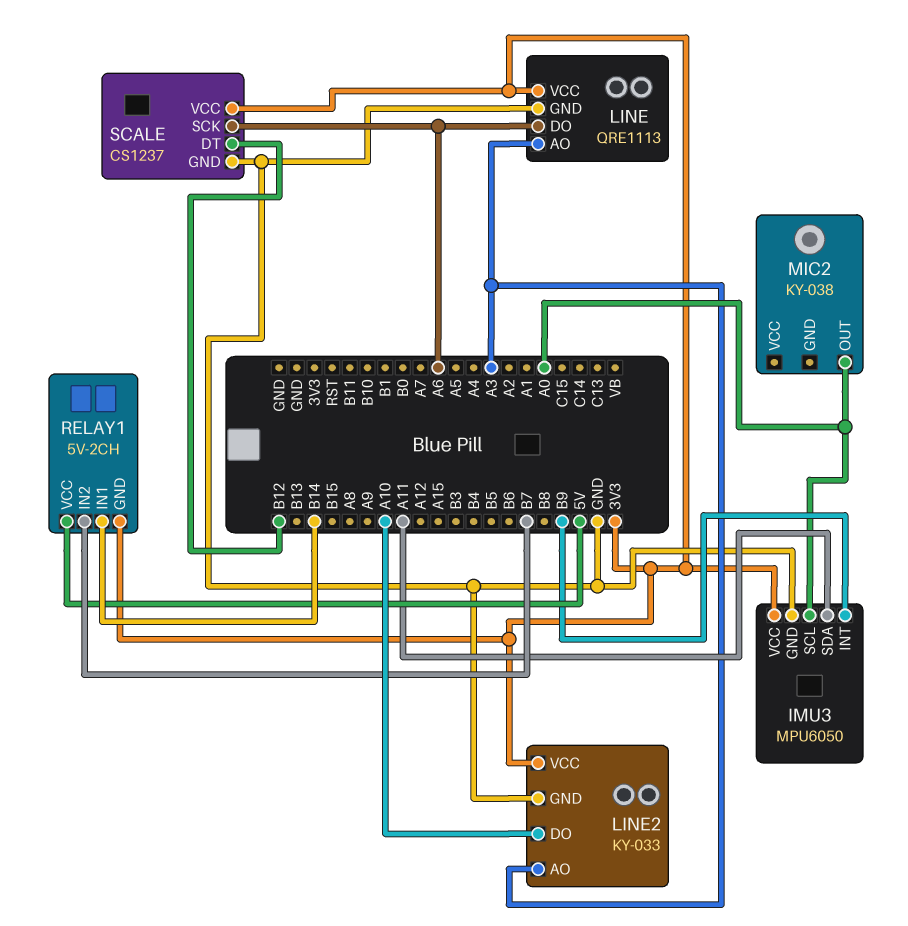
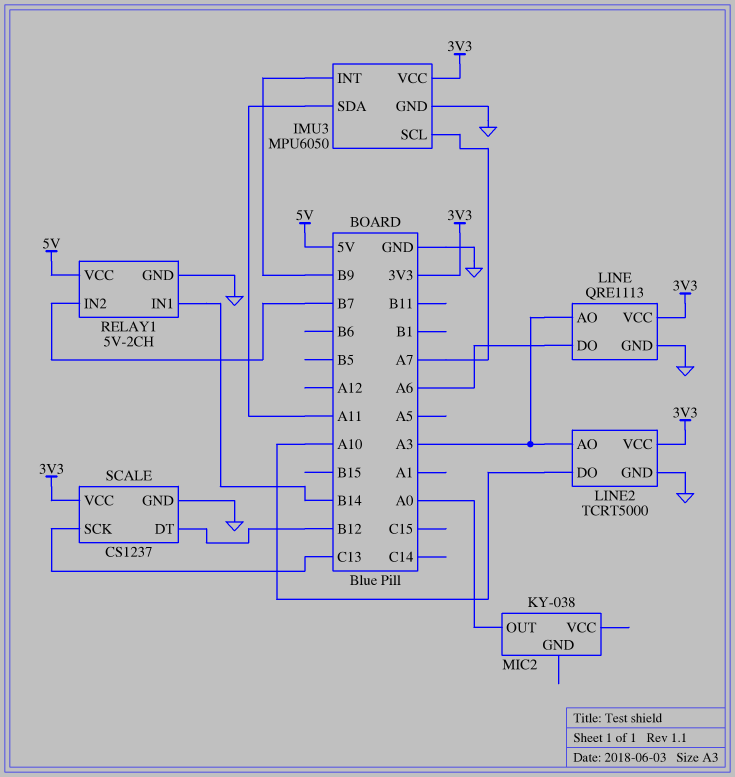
IMU3 pin SCL: A0 -> A7
LINE2: KY-033 -> TCRT5000
RELAY1 pin GND: 3V3 -> GND
SCALE pin SCK: A6 -> C13

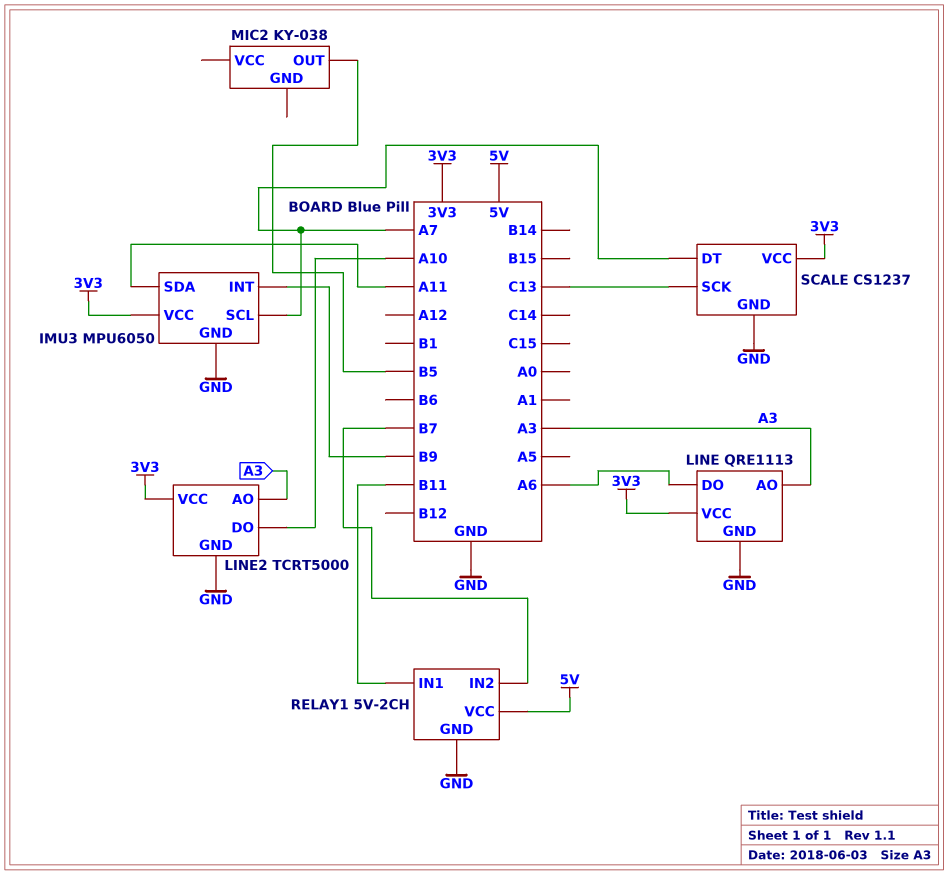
MIC2 pin OUT: A0 -> B5
RELAY1 pin IN1: B14 -> B11
SCALE pin DT: B12 -> A7

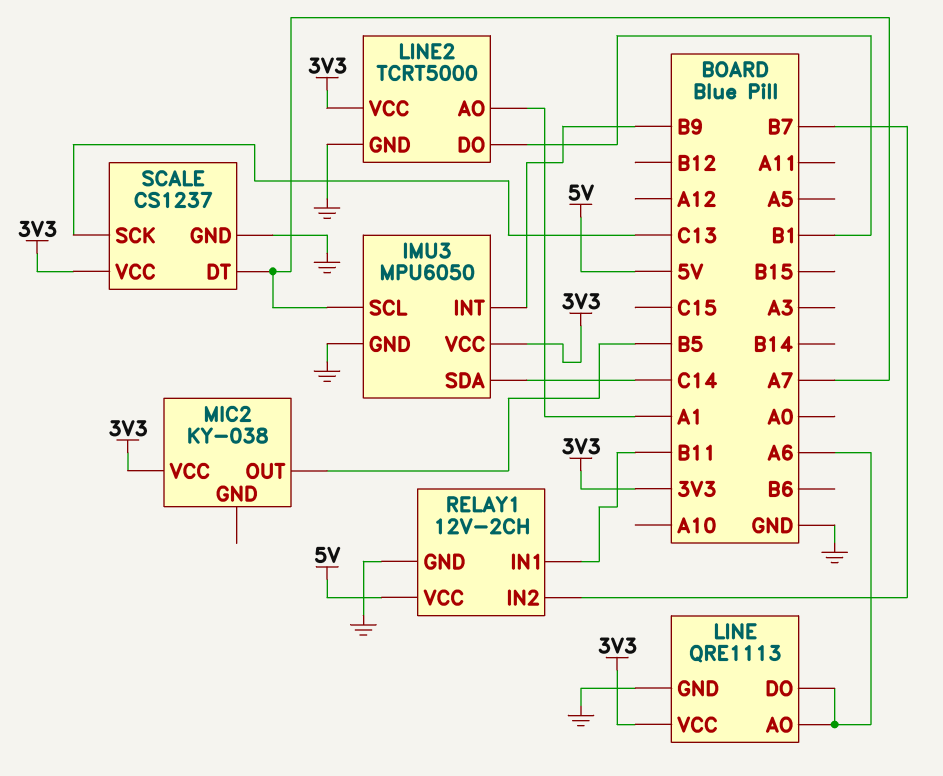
IMU3 pin SDA: A11 -> C14
LINE pin AO: A3 -> A6
LINE2 pin AO: A3 -> A1
LINE2 pin DO: A10 -> B1
MIC2 pin VCC: none -> 3V3
RELAY1: 5V-2CH -> 12V-2CH

